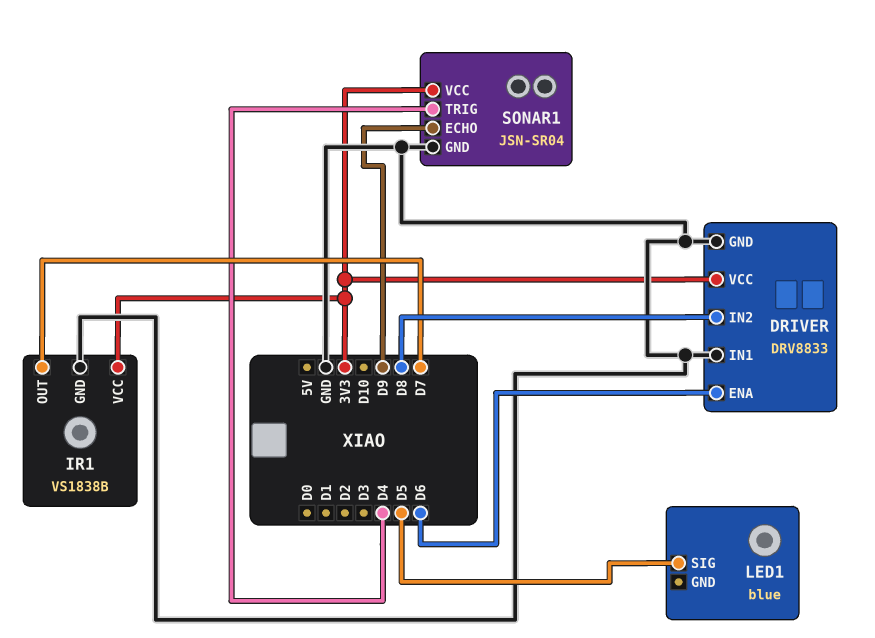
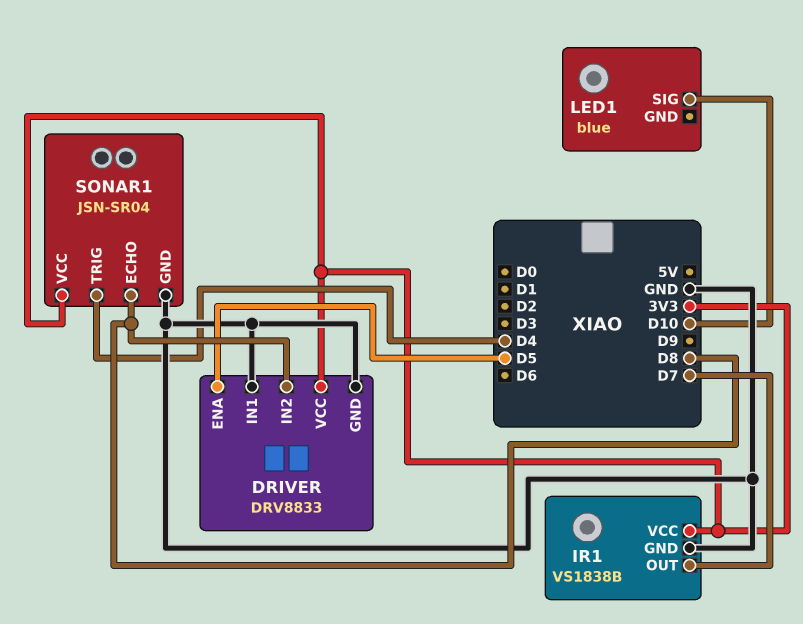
DRIVER pin ENA: D6 -> D5
LED1 pin SIG: D5 -> D10
SONAR1 pin ECHO: D9 -> D8

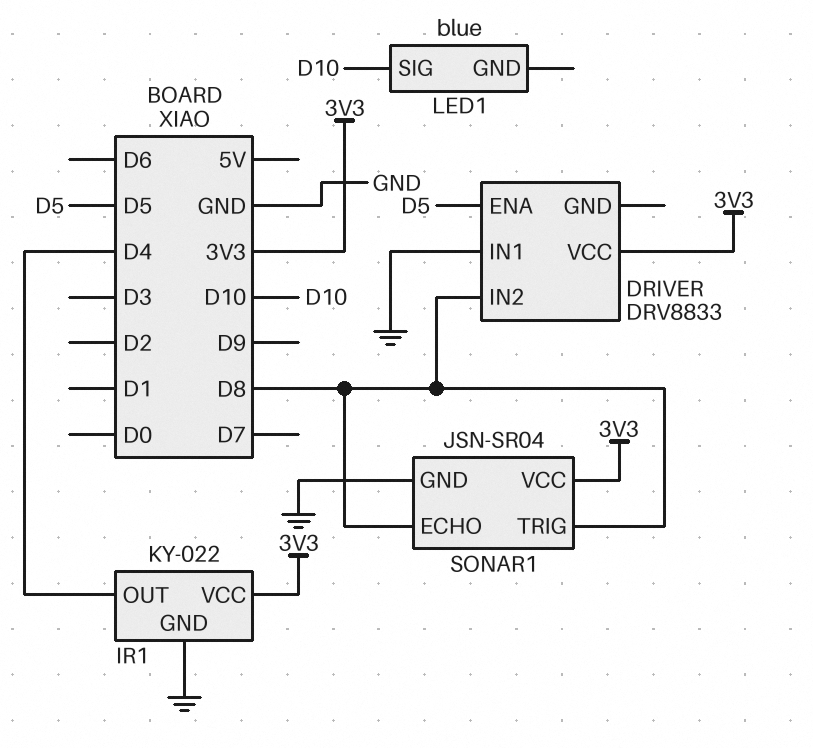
DRIVER pin GND: GND -> none
IR1: VS1838B -> KY-022
IR1 pin OUT: D7 -> D4
SONAR1 pin TRIG: D4 -> D8

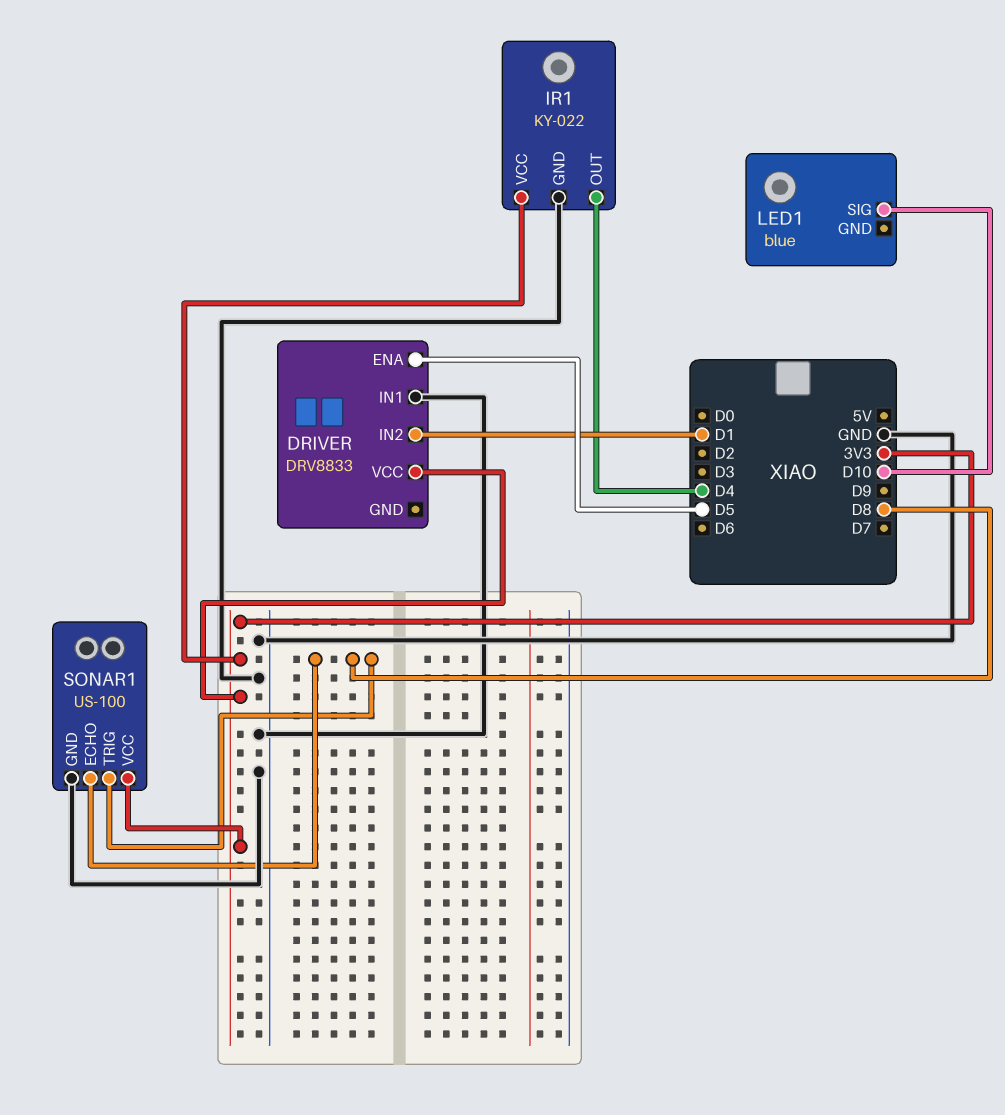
DRIVER pin IN2: D8 -> D1
SONAR1: JSN-SR04 -> US-100

